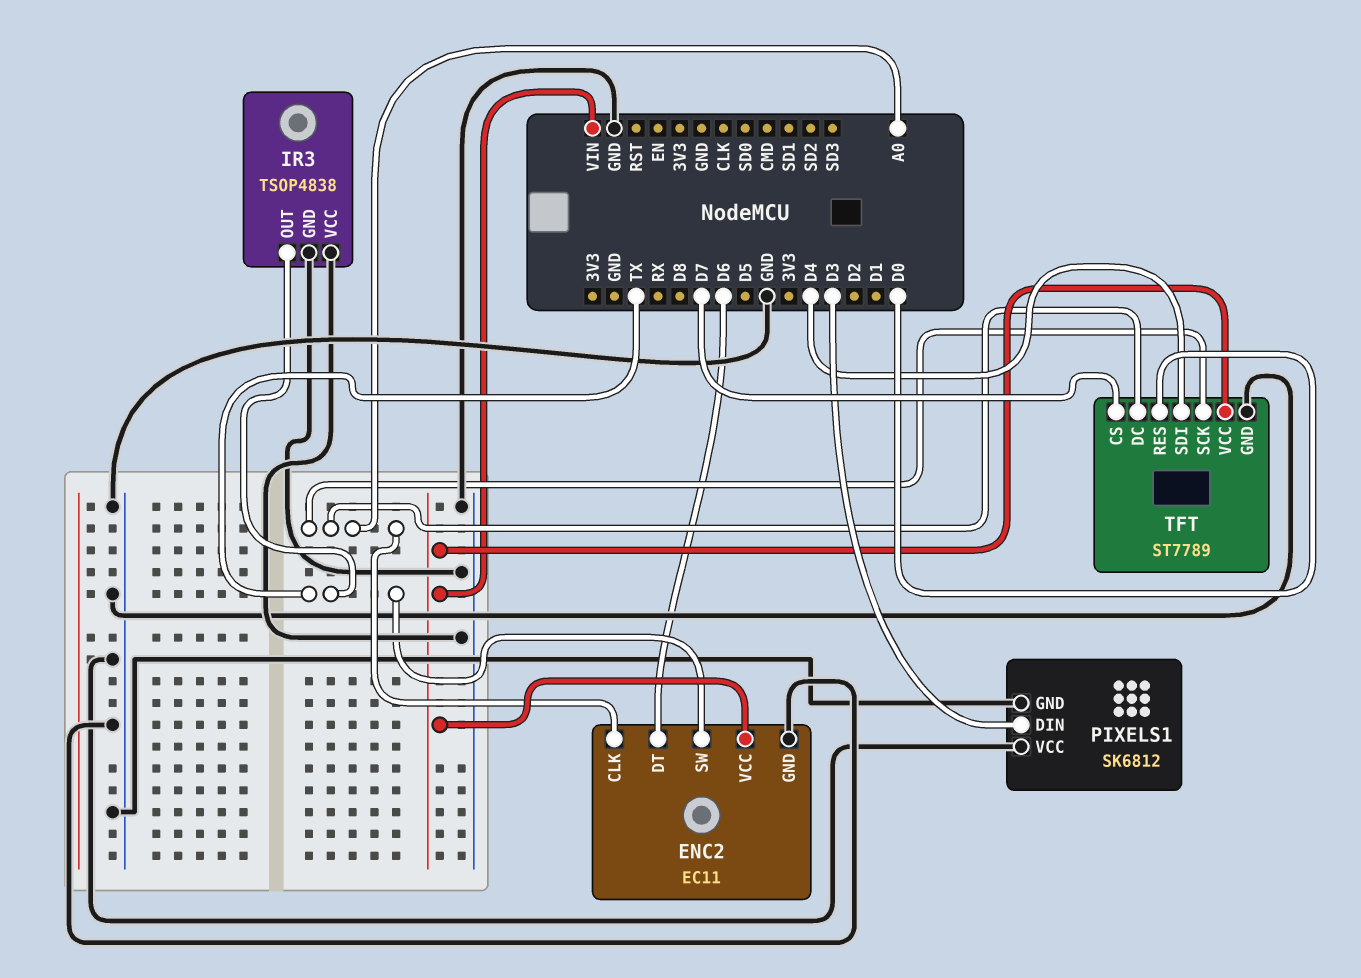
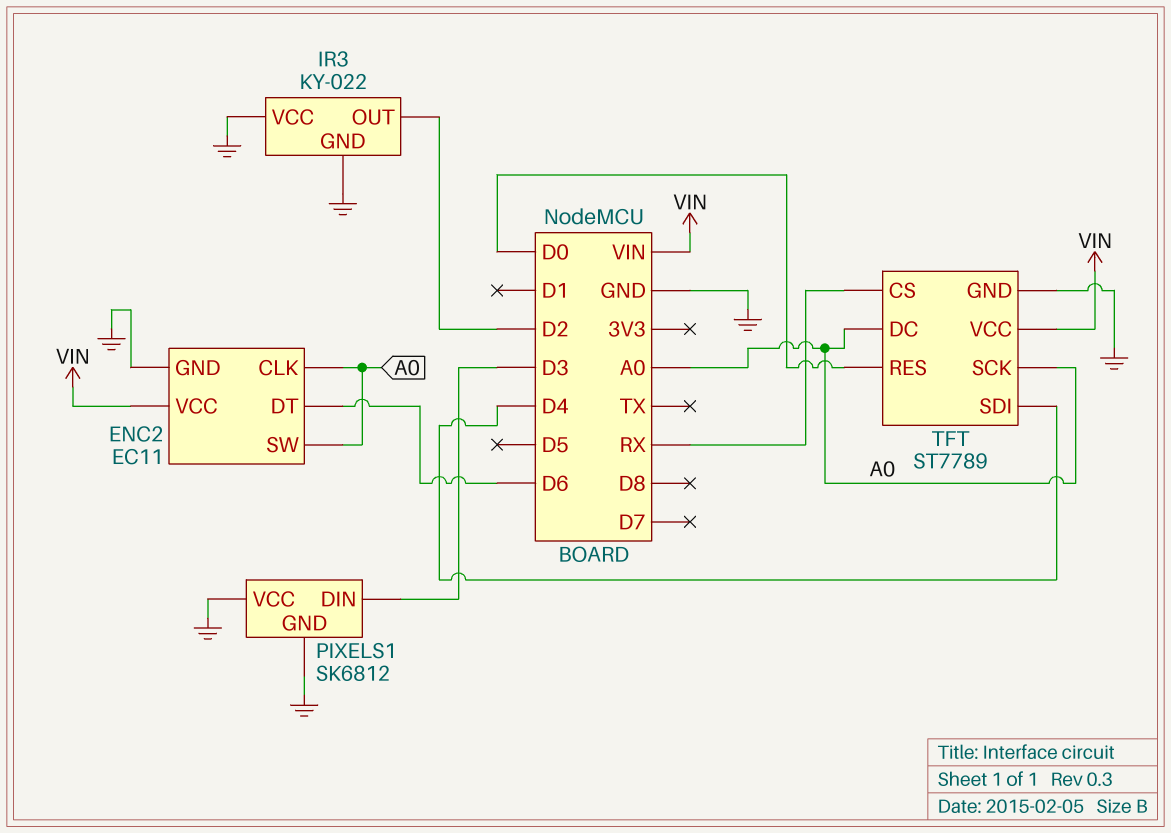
ENC2 pin SW: TX -> A0
IR3: TSOP4838 -> KY-022
IR3 pin OUT: TX -> D2
TFT pin CS: D7 -> RX

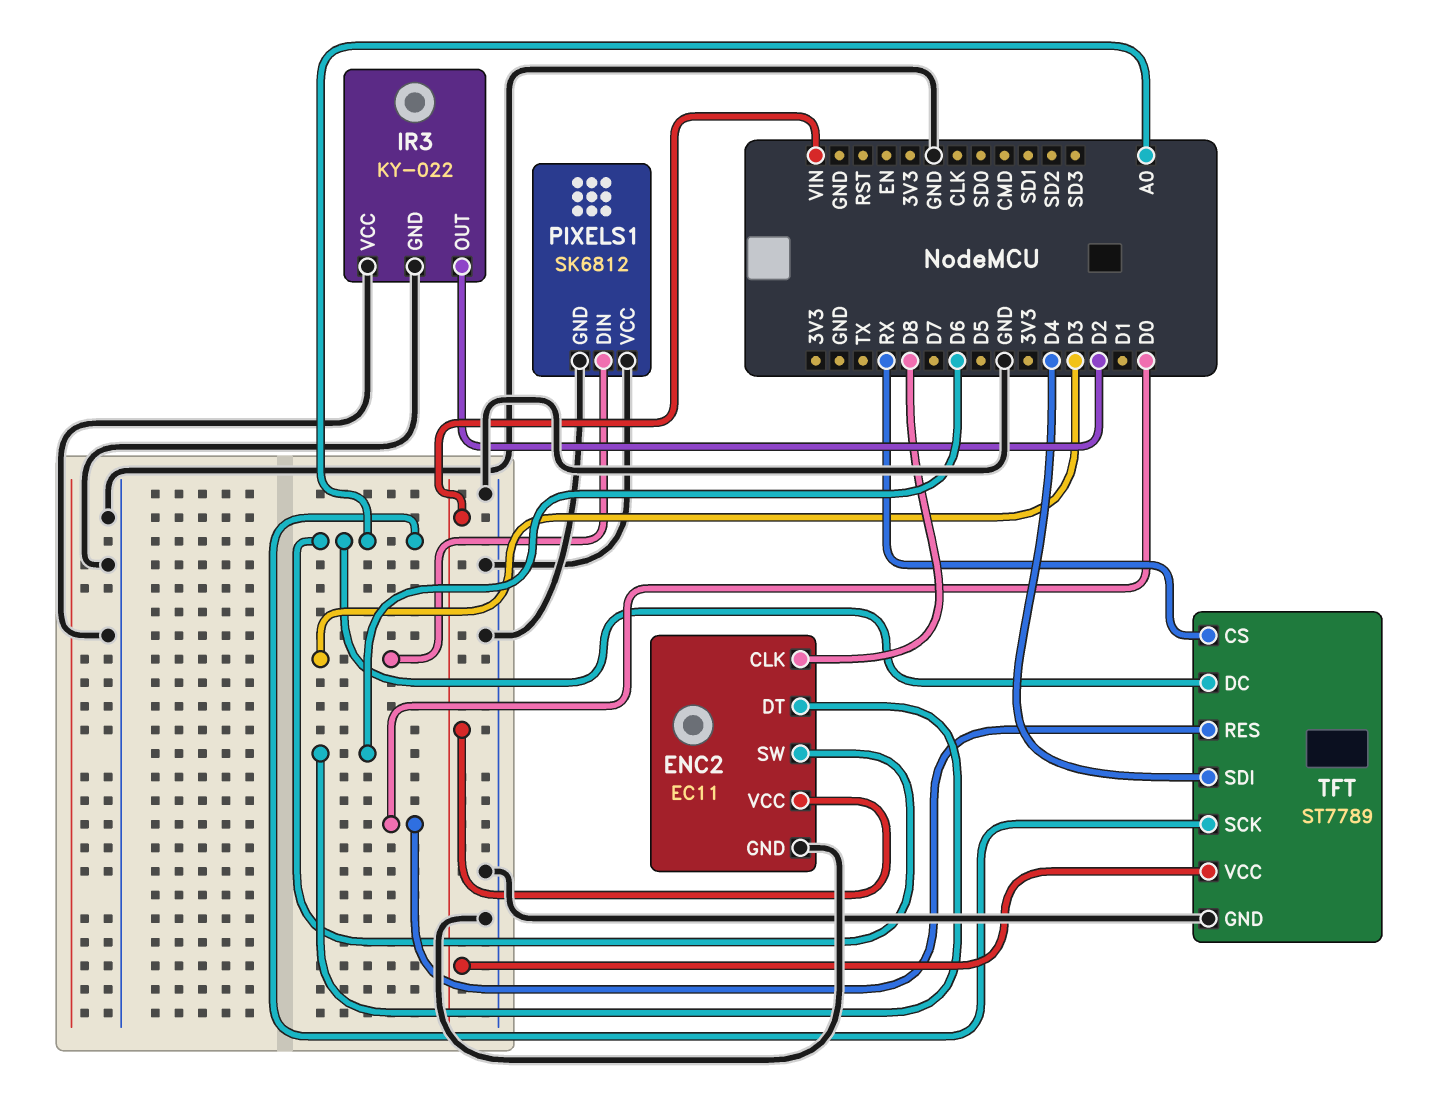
ENC2 pin CLK: A0 -> D8

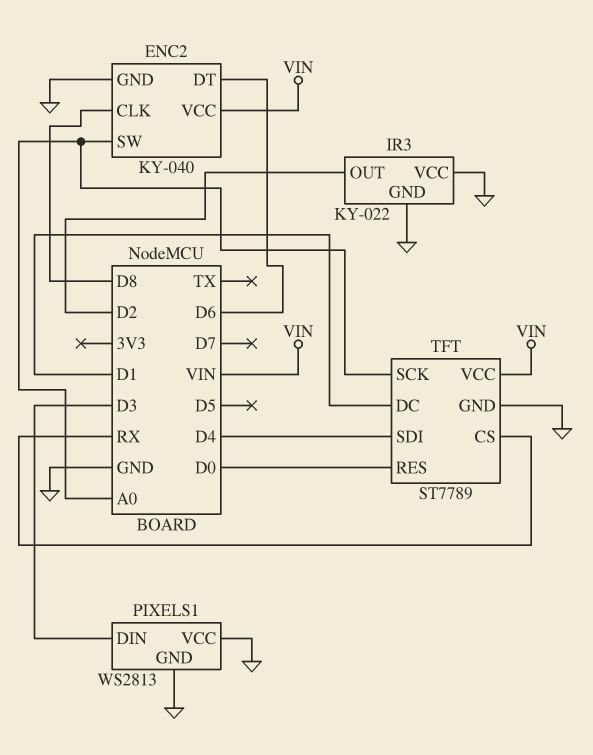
ENC2: EC11 -> KY-040
PIXELS1: SK6812 -> WS2813
TFT pin DC: A0 -> D1

